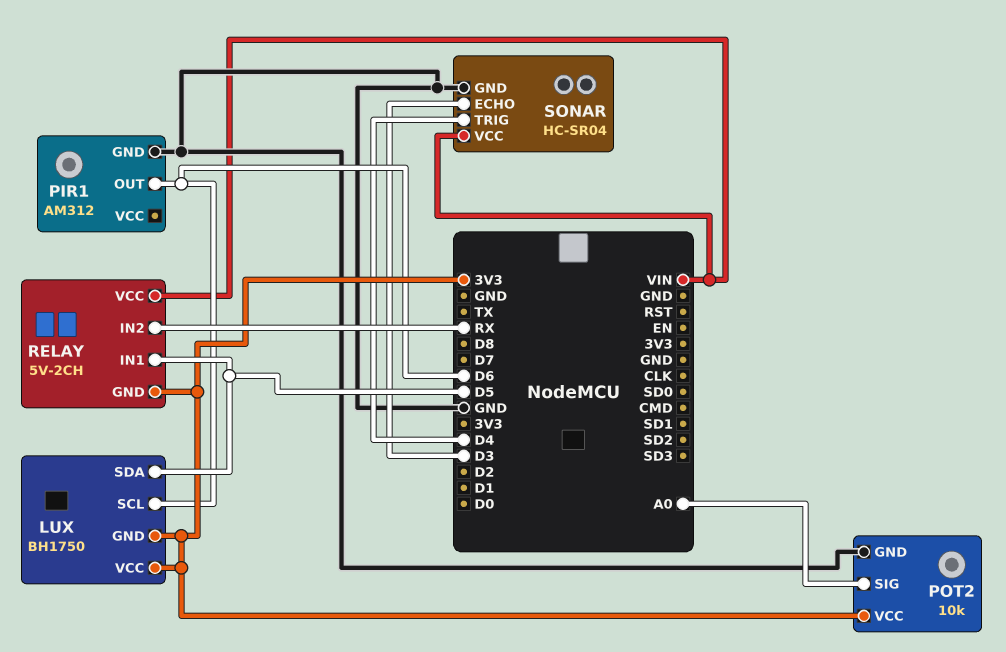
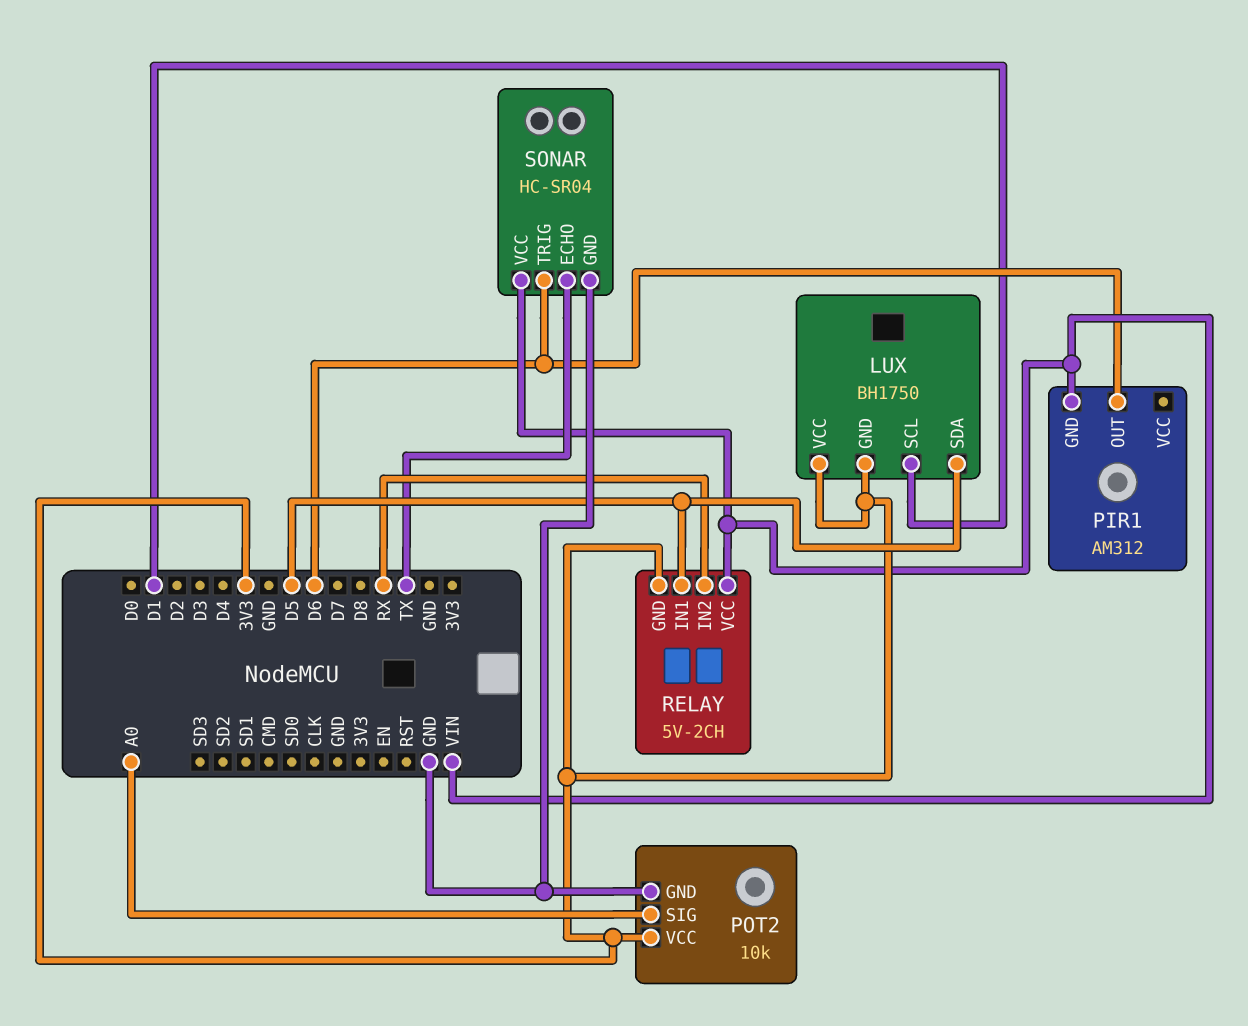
LUX pin SCL: D6 -> D1
PIR1 pin GND: GND -> VIN
SONAR pin ECHO: D3 -> TX
SONAR pin TRIG: D4 -> D6

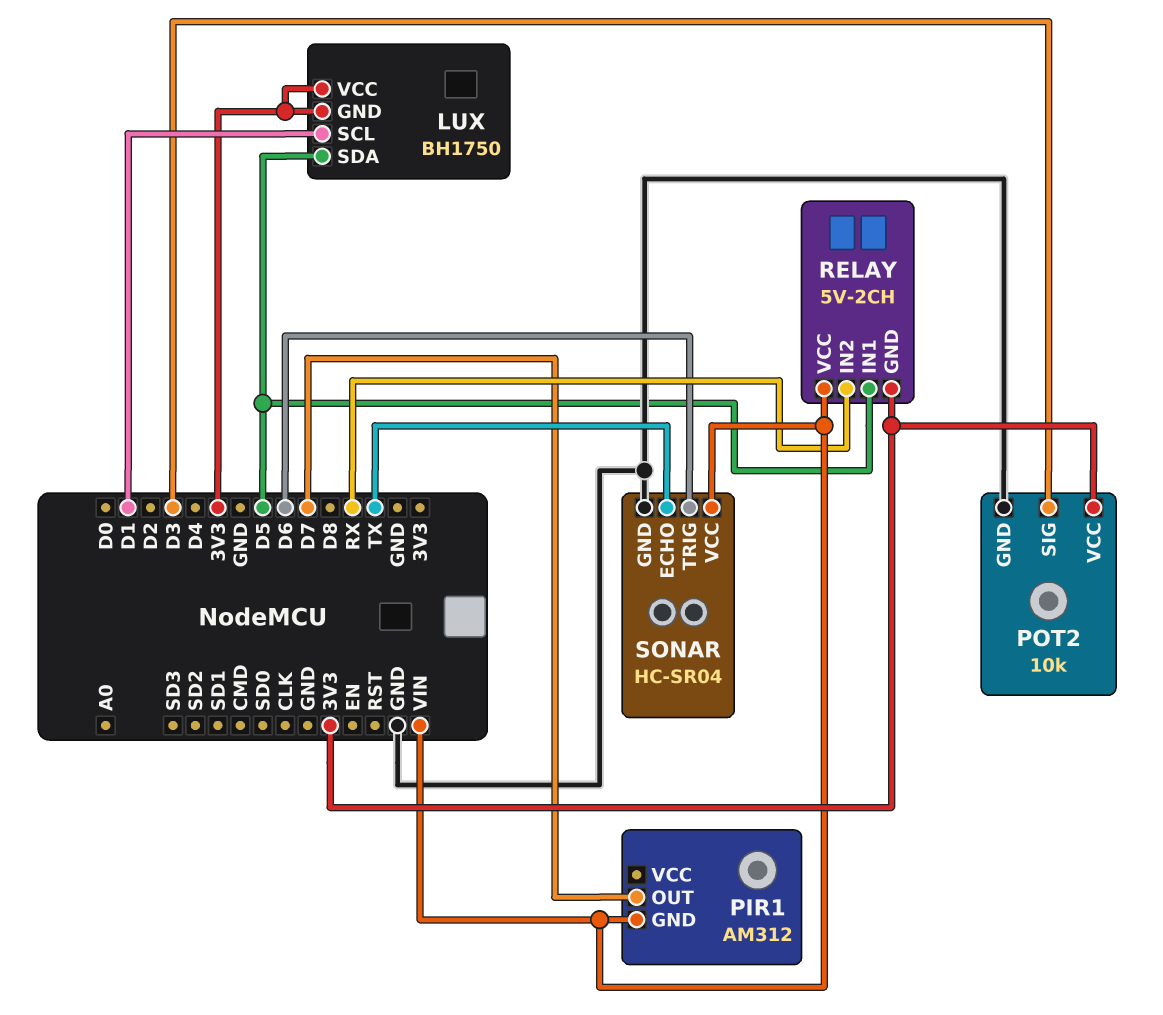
PIR1 pin OUT: D6 -> D7
POT2 pin SIG: A0 -> D3

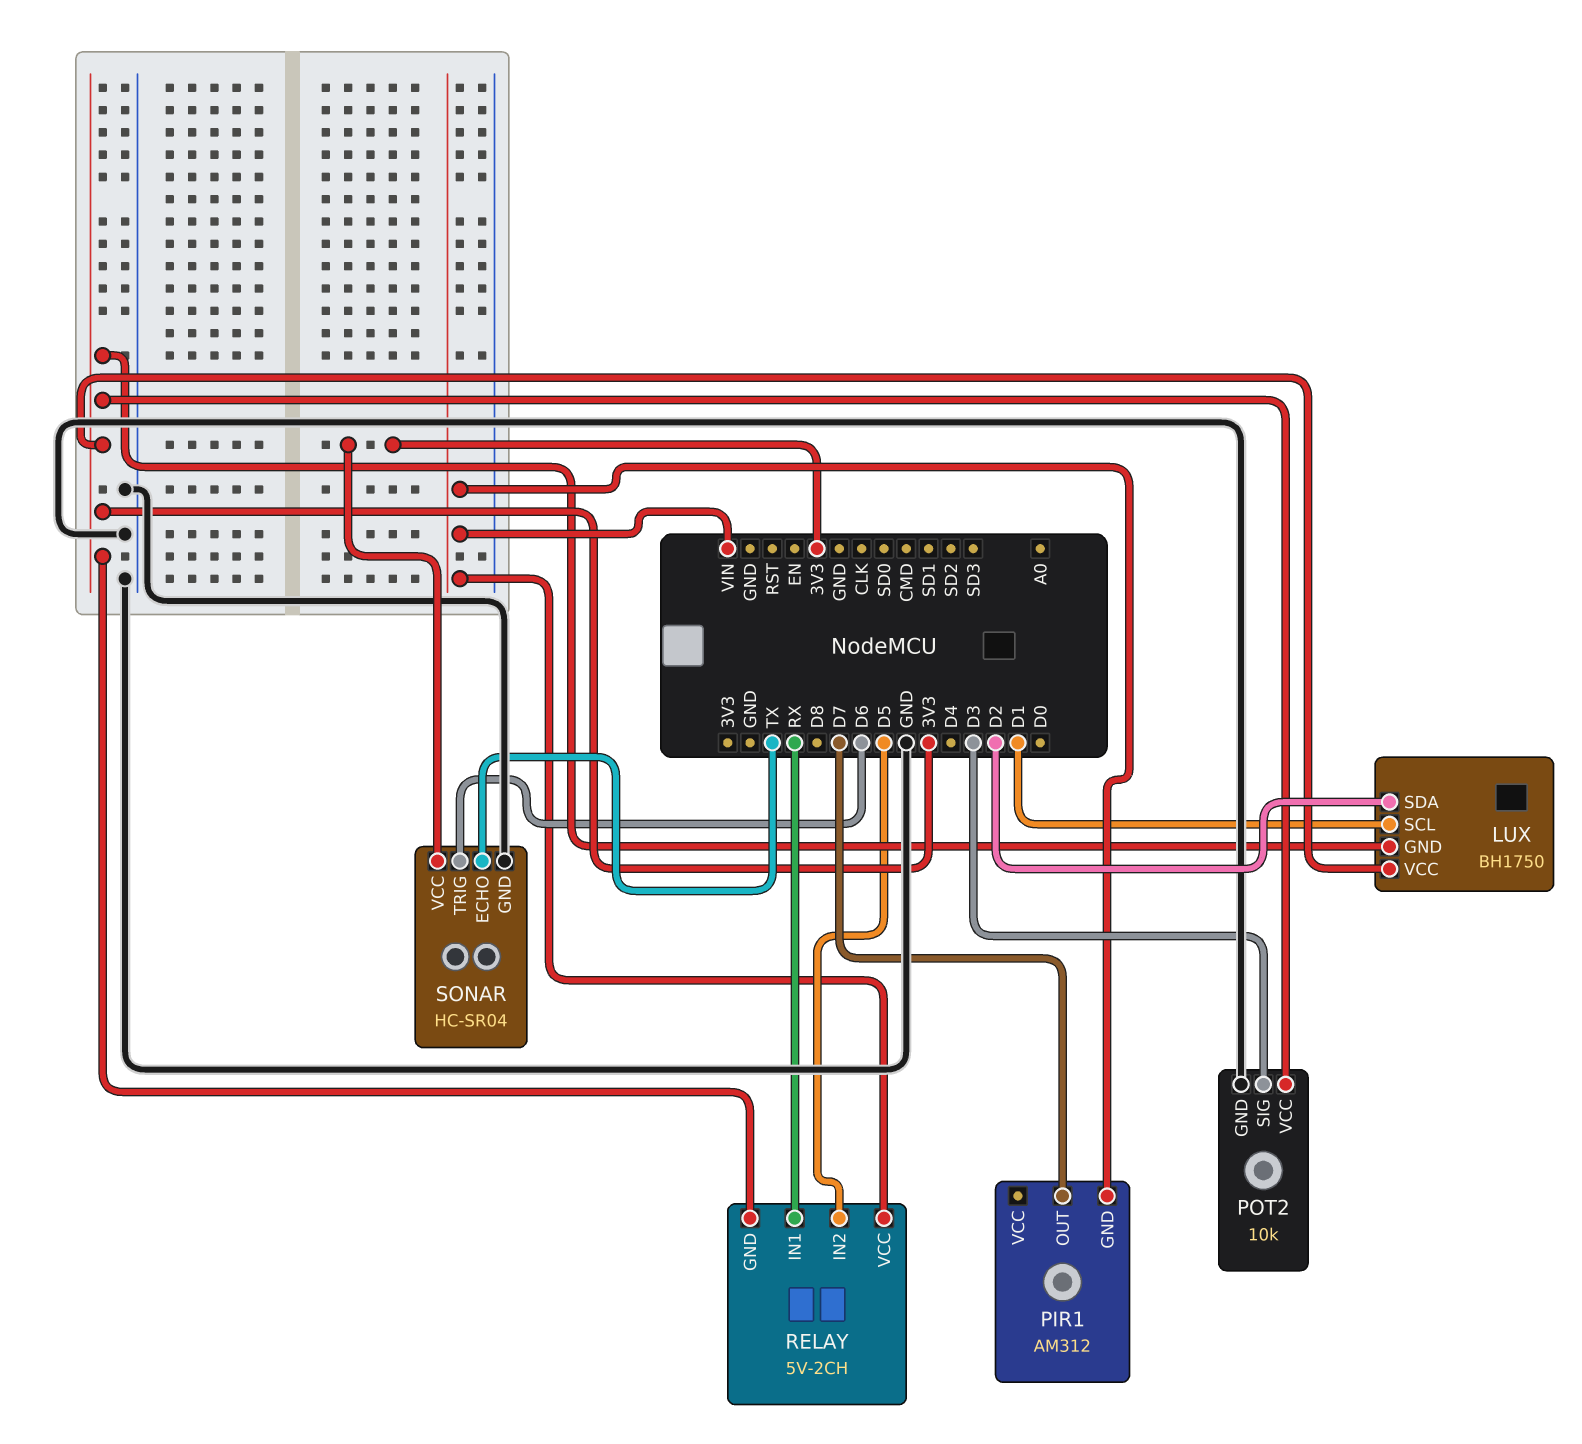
LUX pin SDA: D5 -> D2
RELAY pin IN1: D5 -> RX
RELAY pin IN2: RX -> D5
SONAR pin VCC: VIN -> 3V3

